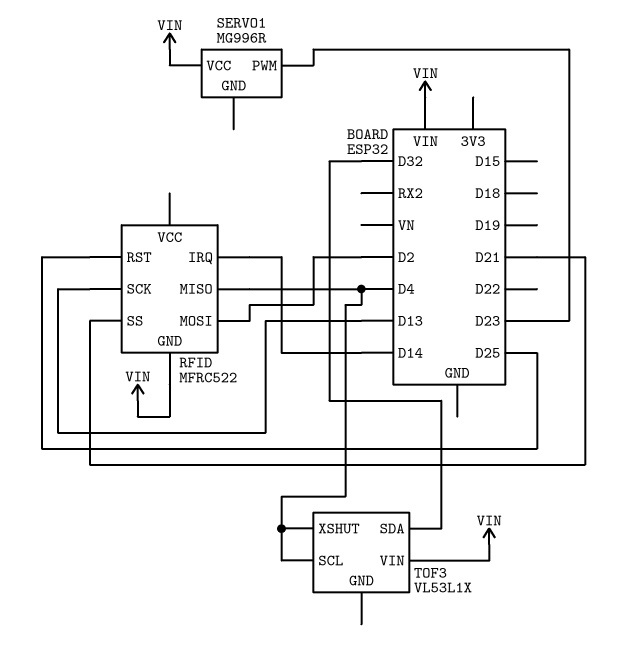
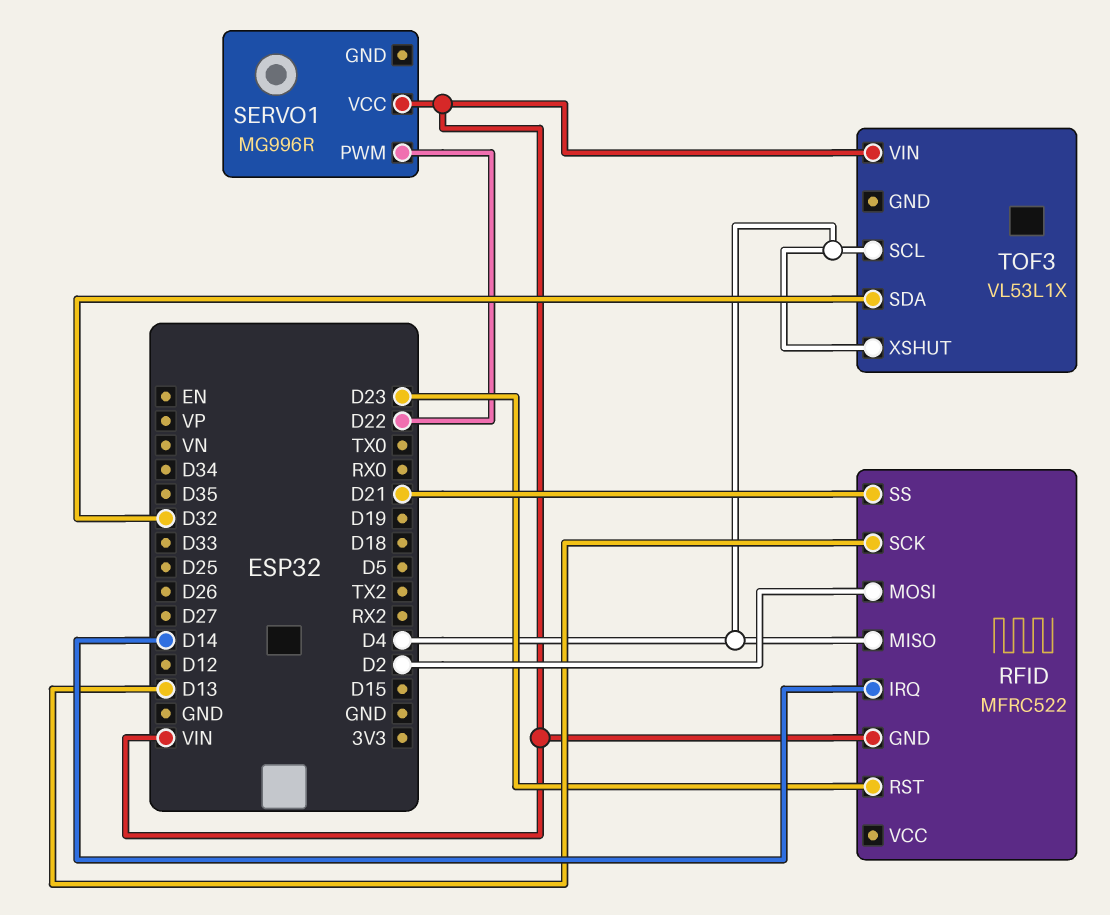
RFID pin RST: D25 -> D23
SERVO1 pin PWM: D23 -> D22

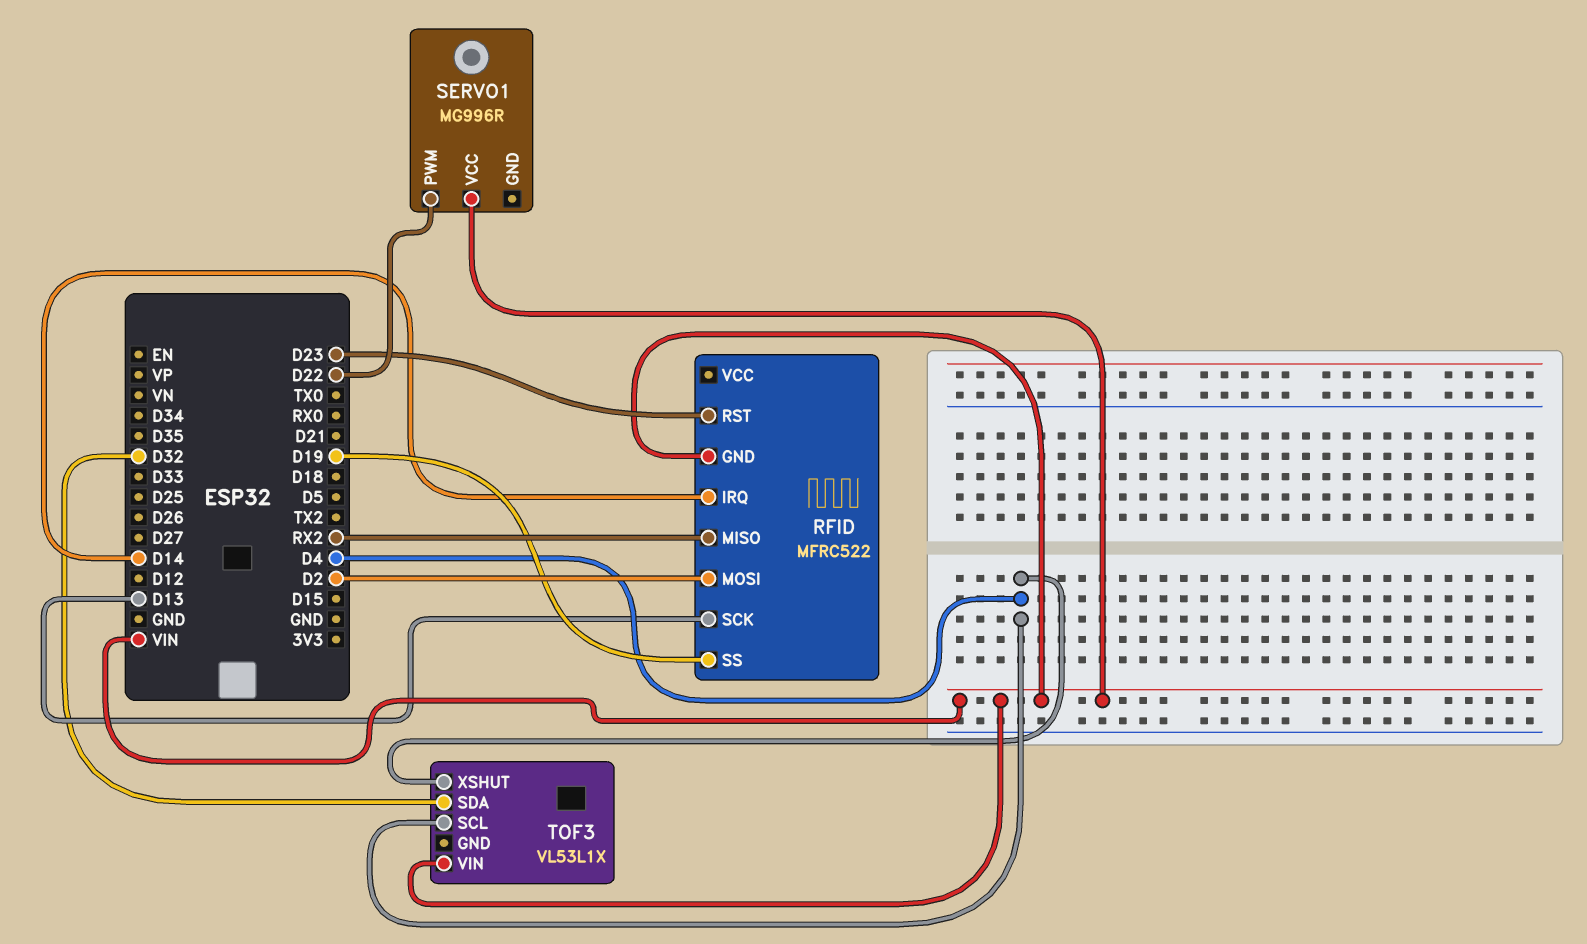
RFID pin MISO: D4 -> RX2
RFID pin SS: D21 -> D19

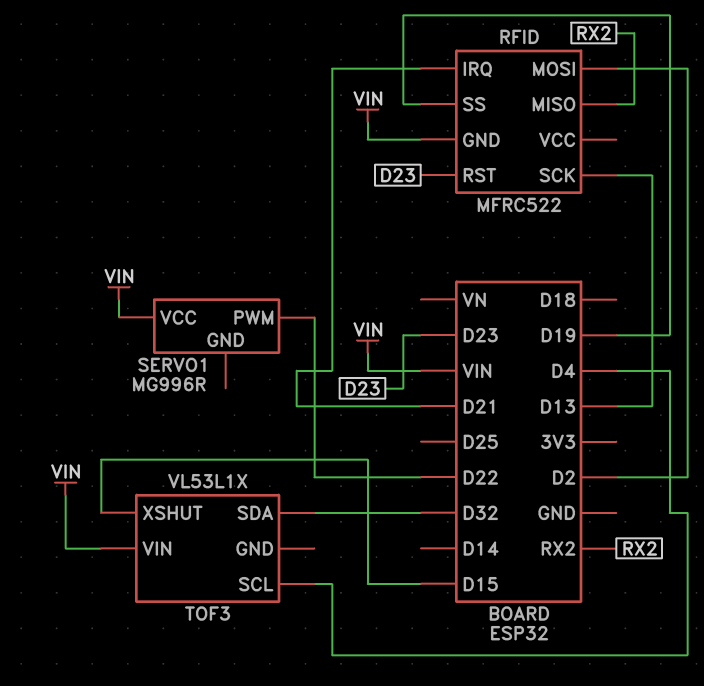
RFID pin IRQ: D14 -> D21
TOF3 pin XSHUT: D4 -> D15

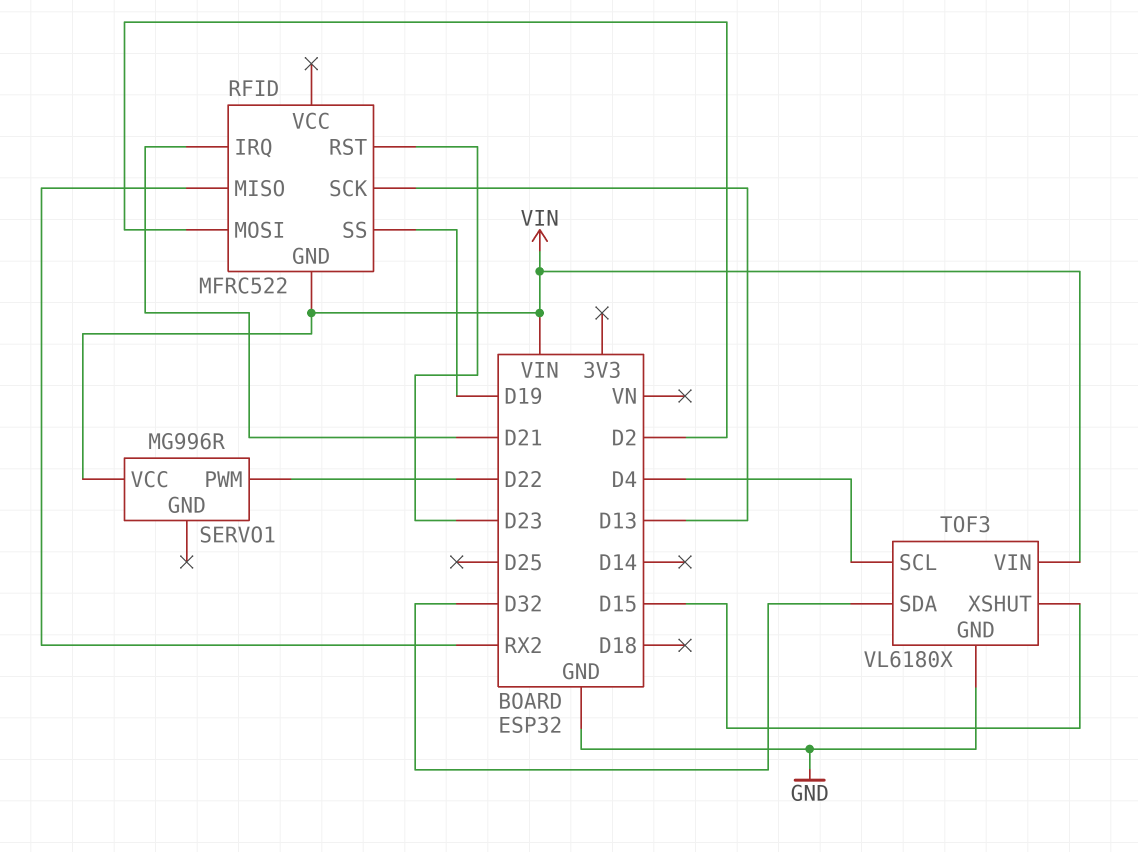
TOF3: VL53L1X -> VL6180X
TOF3 pin GND: none -> GND

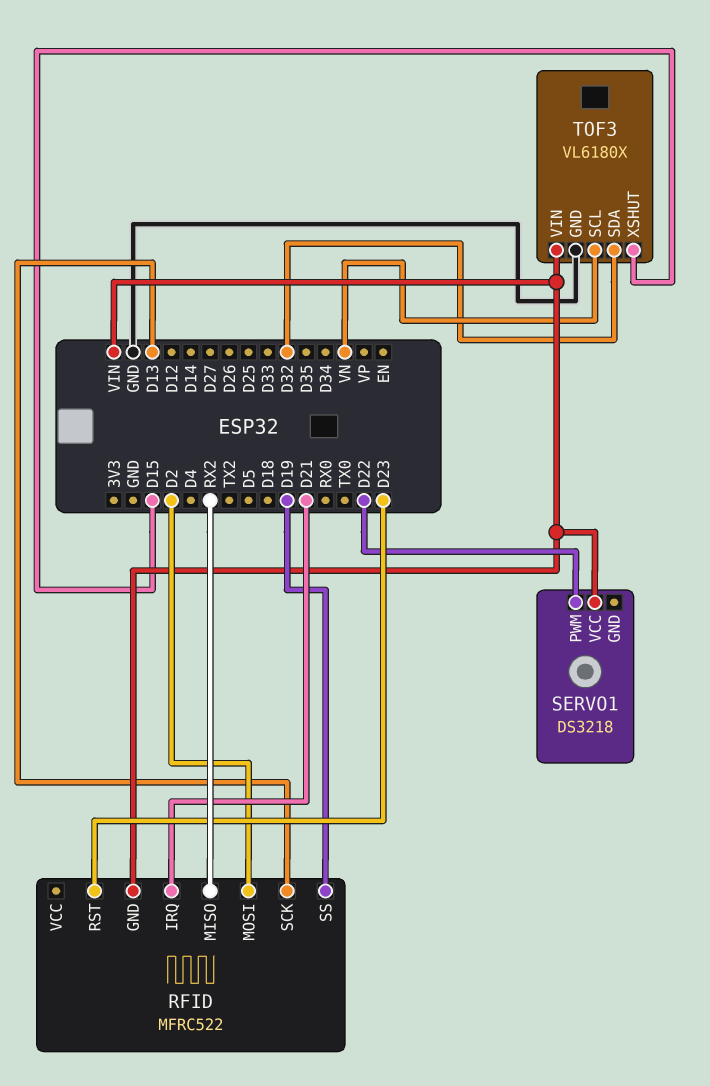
SERVO1: MG996R -> DS3218
TOF3 pin SCL: D4 -> VN

